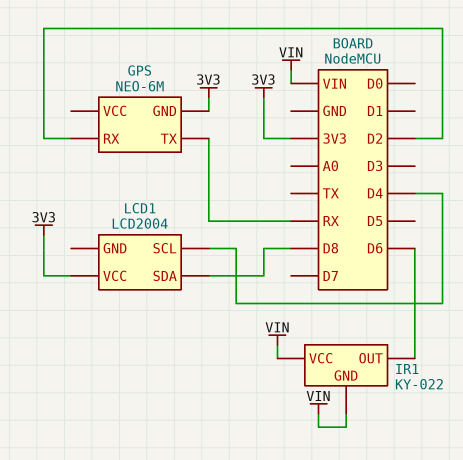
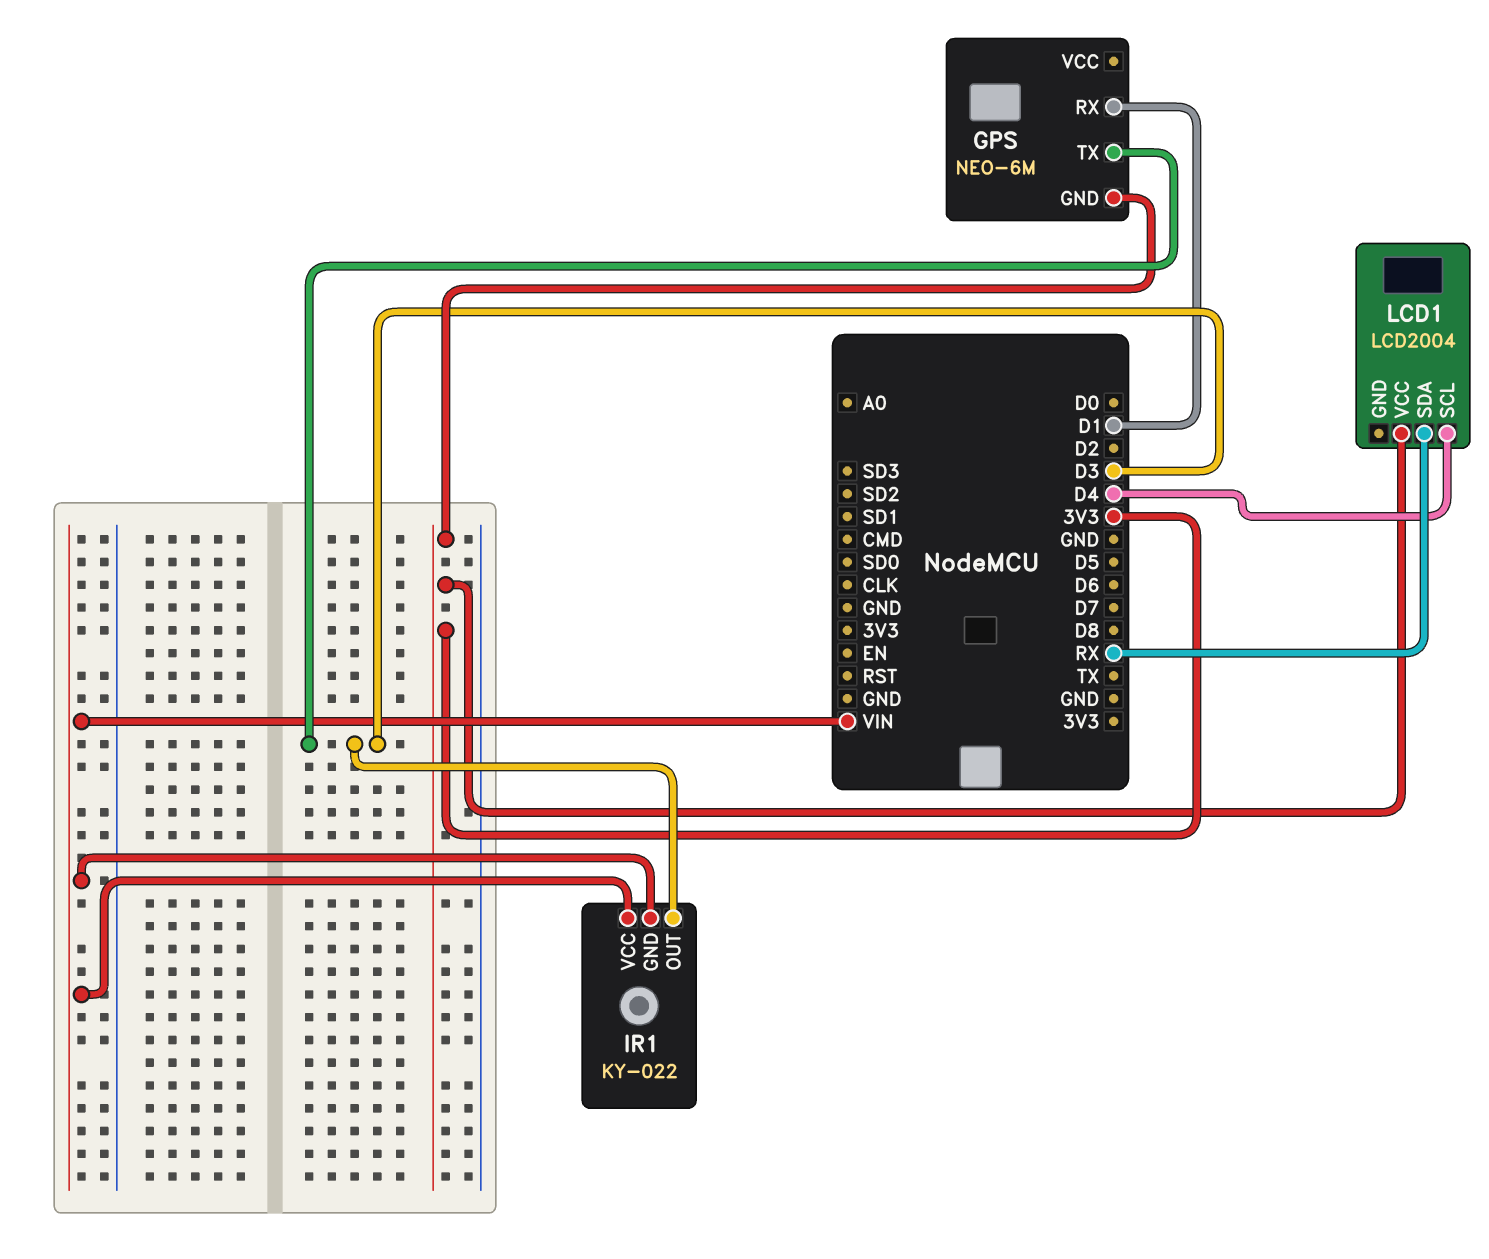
GPS pin RX: D2 -> D1
GPS pin TX: RX -> D3
IR1 pin OUT: D6 -> D3
LCD1 pin SDA: D8 -> RX

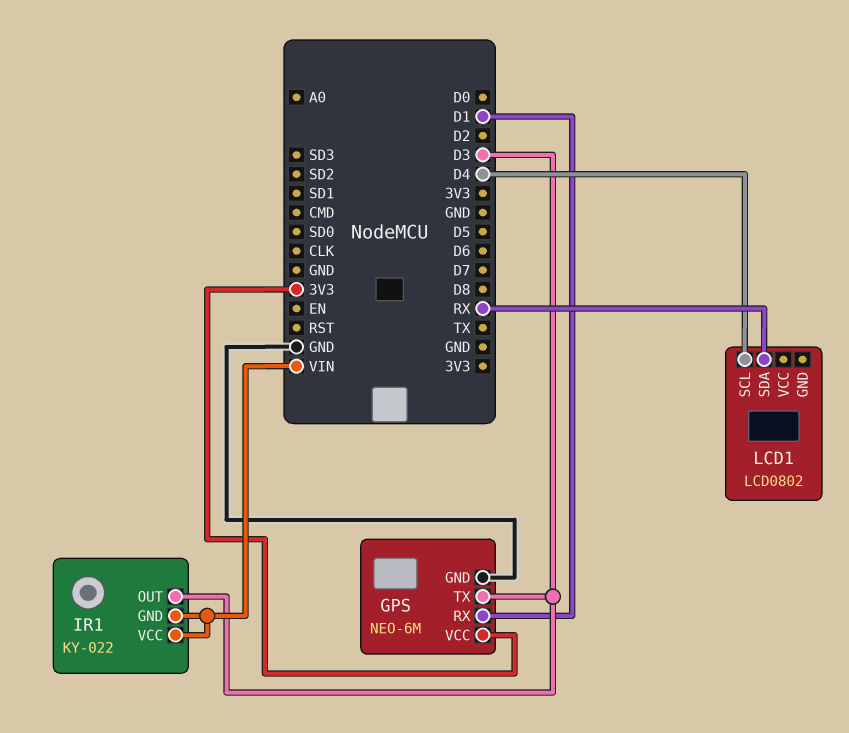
GPS pin GND: 3V3 -> GND
GPS pin VCC: none -> 3V3
LCD1: LCD2004 -> LCD0802
LCD1 pin VCC: 3V3 -> none

